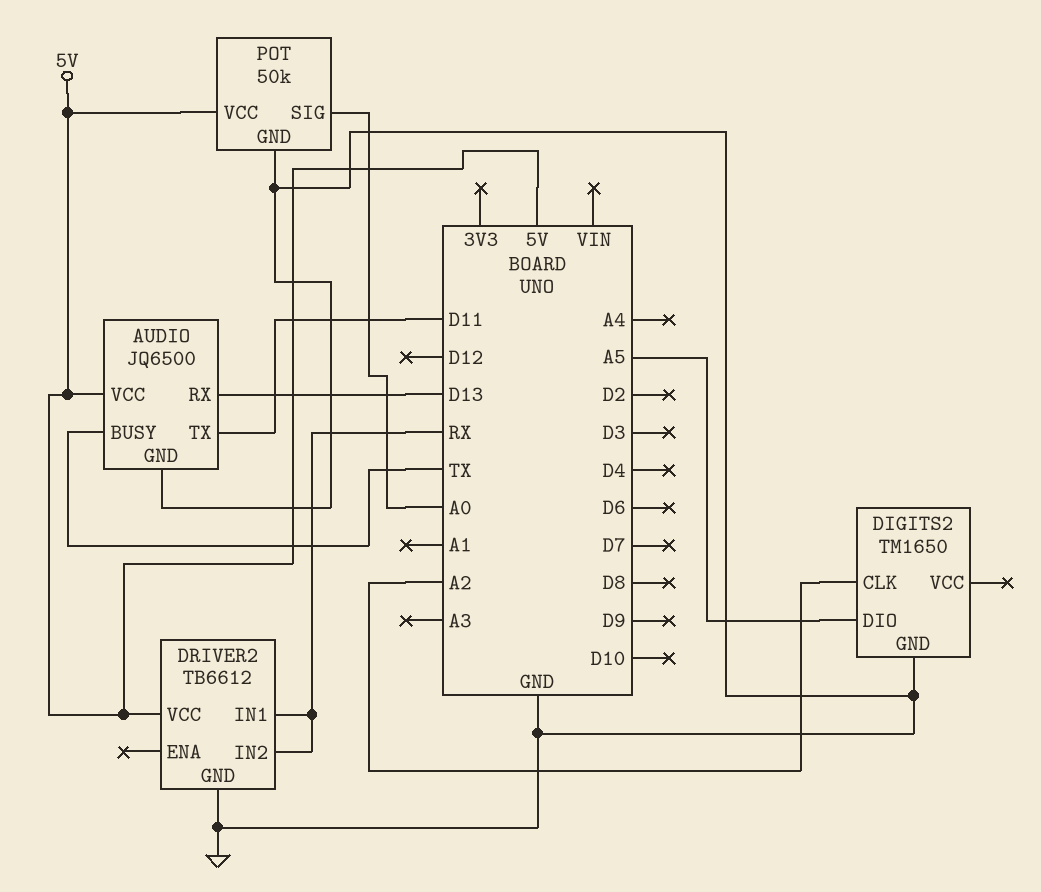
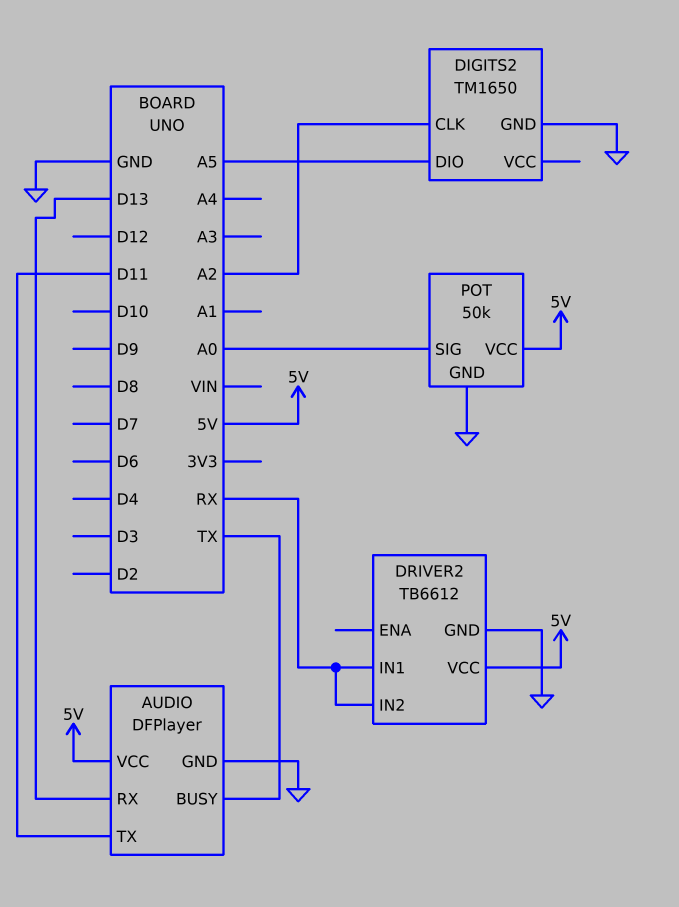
AUDIO: JQ6500 -> DFPlayer

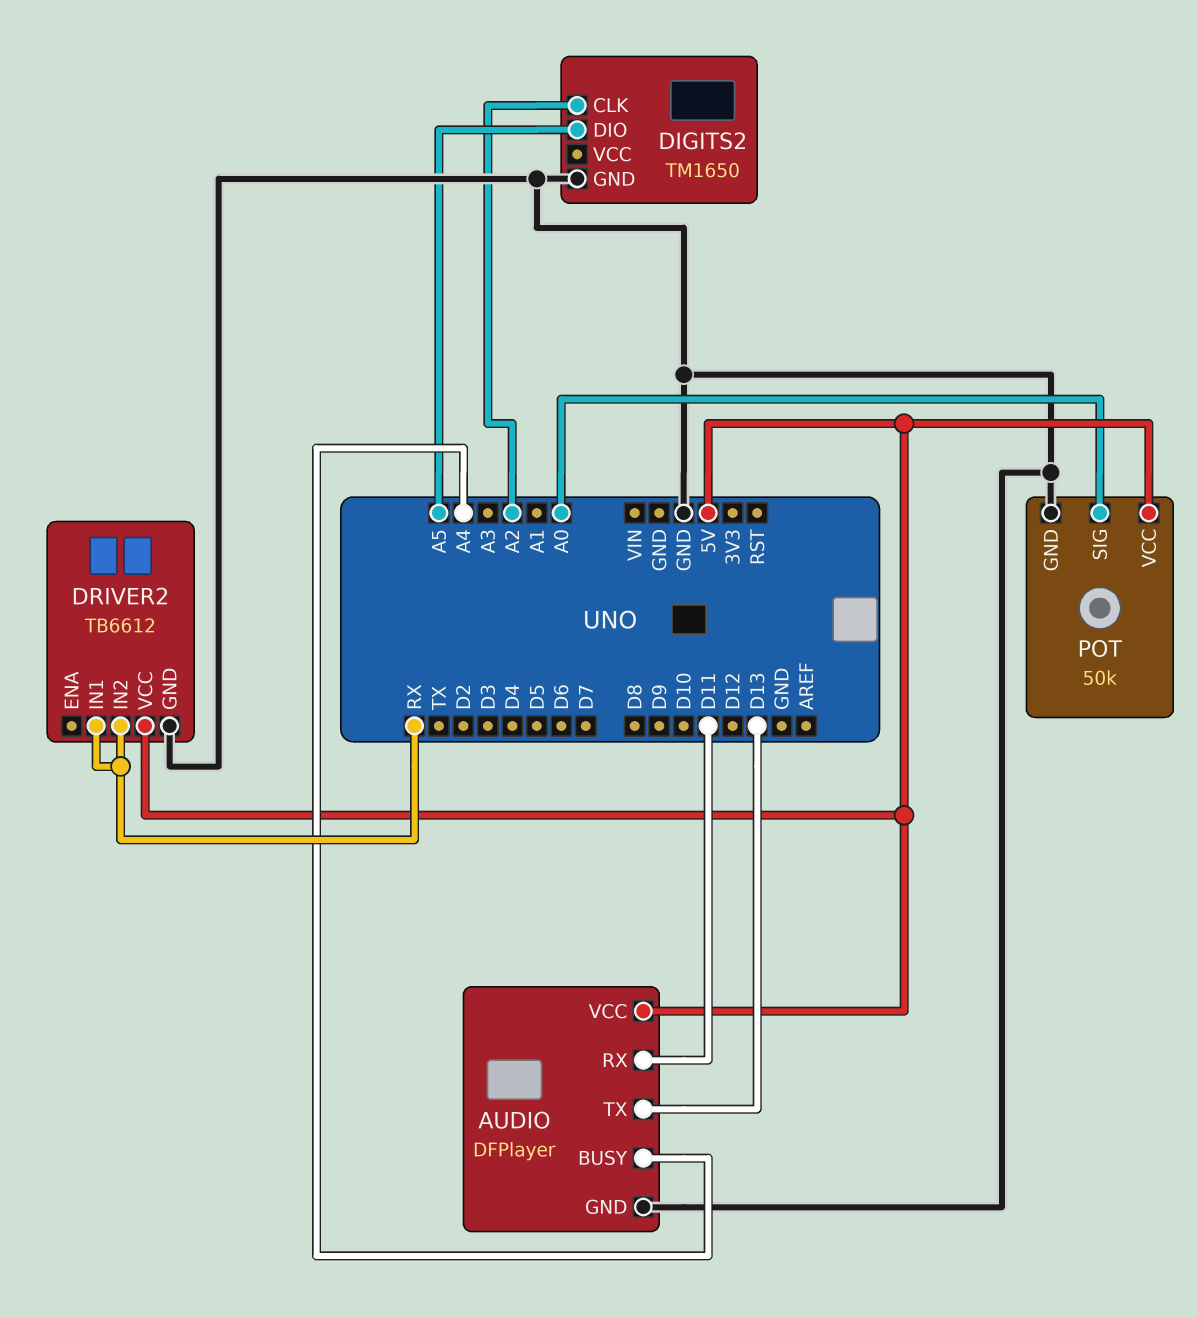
AUDIO pin BUSY: TX -> A4
AUDIO pin RX: D13 -> D11
AUDIO pin TX: D11 -> D13

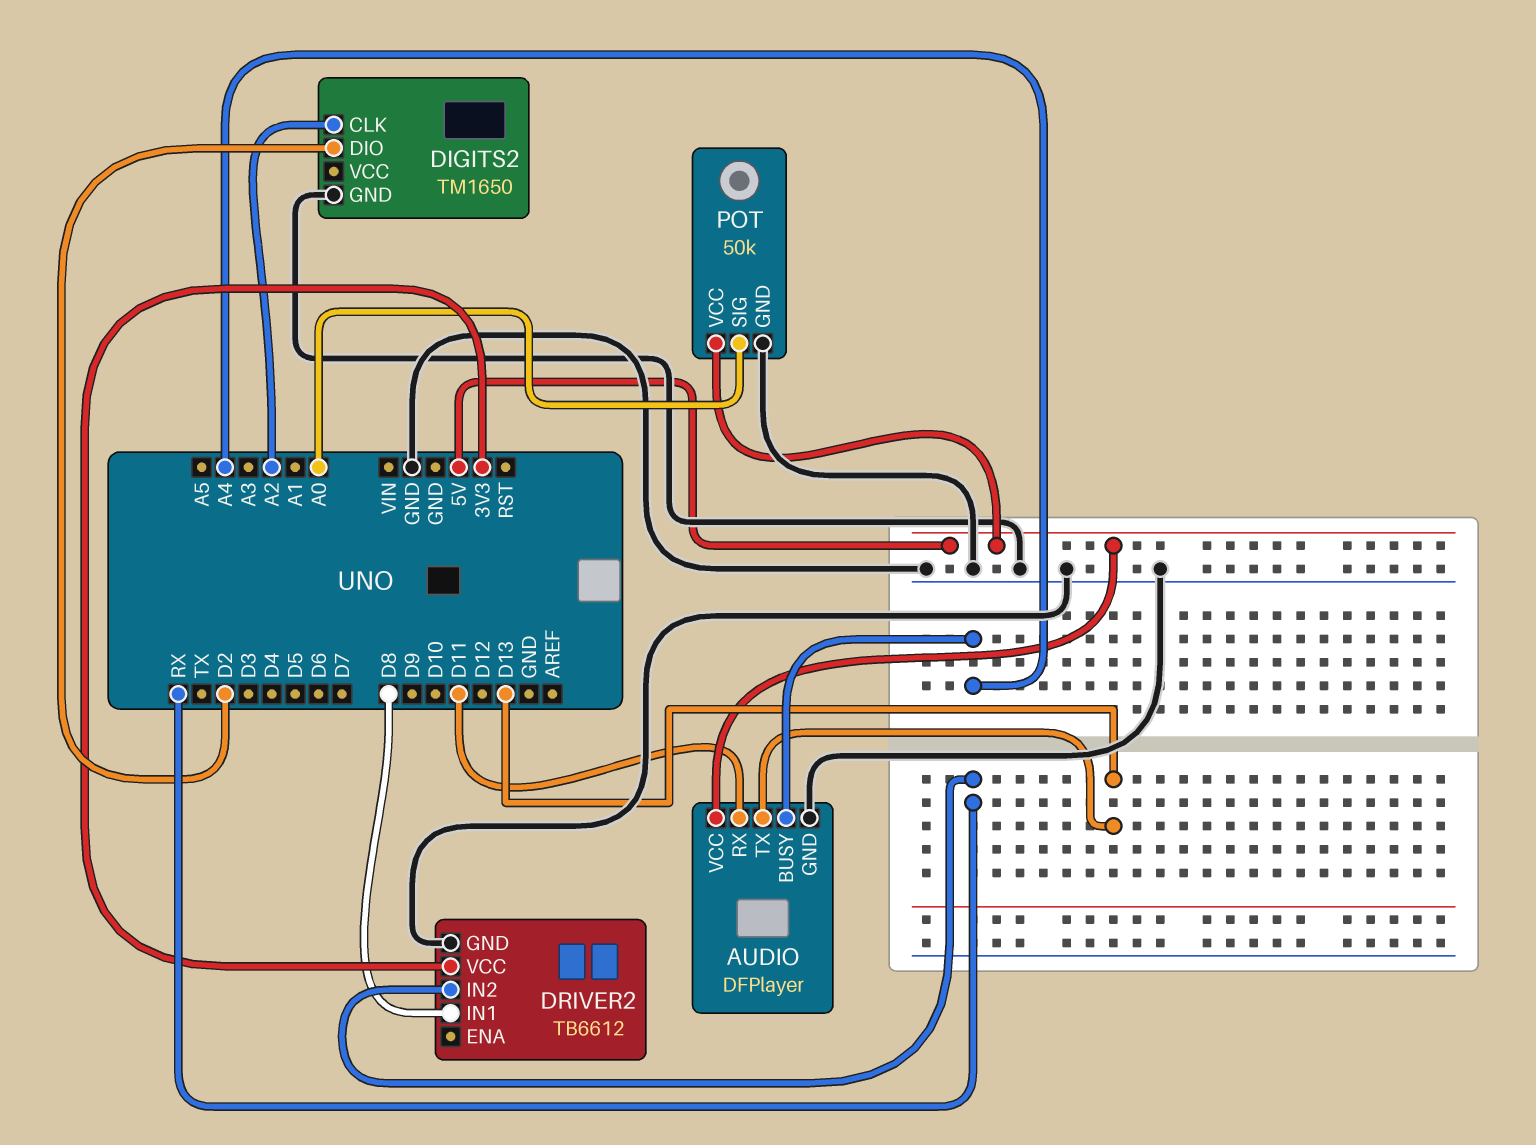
DIGITS2 pin DIO: A5 -> D2
DRIVER2 pin IN1: RX -> D8
DRIVER2 pin VCC: 5V -> 3V3

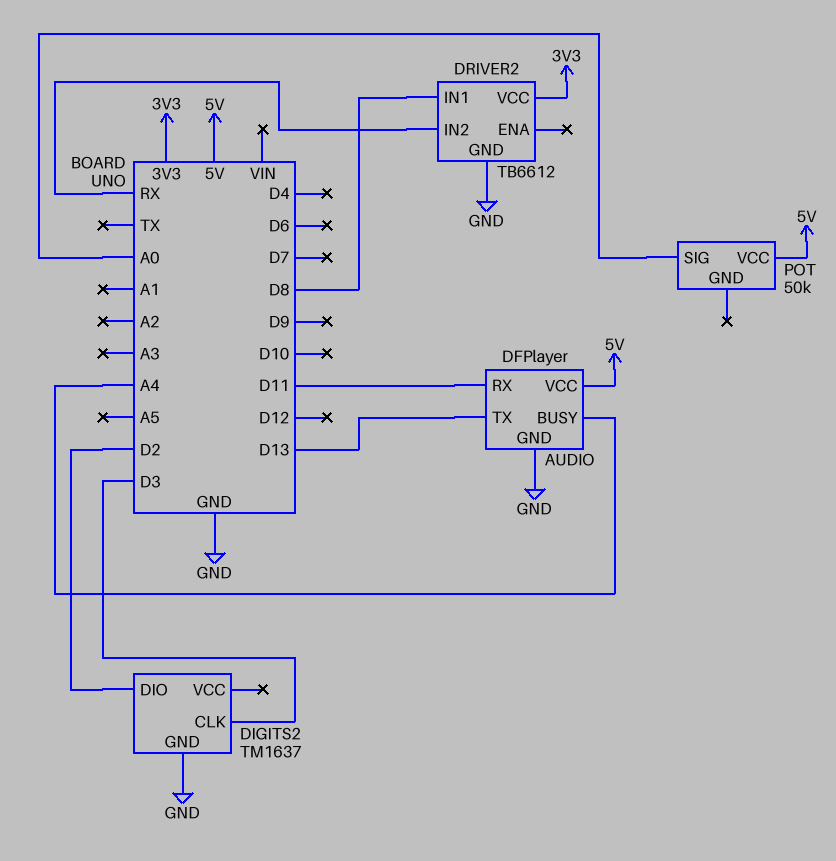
DIGITS2: TM1650 -> TM1637
DIGITS2 pin CLK: A2 -> D3
POT pin GND: GND -> none

